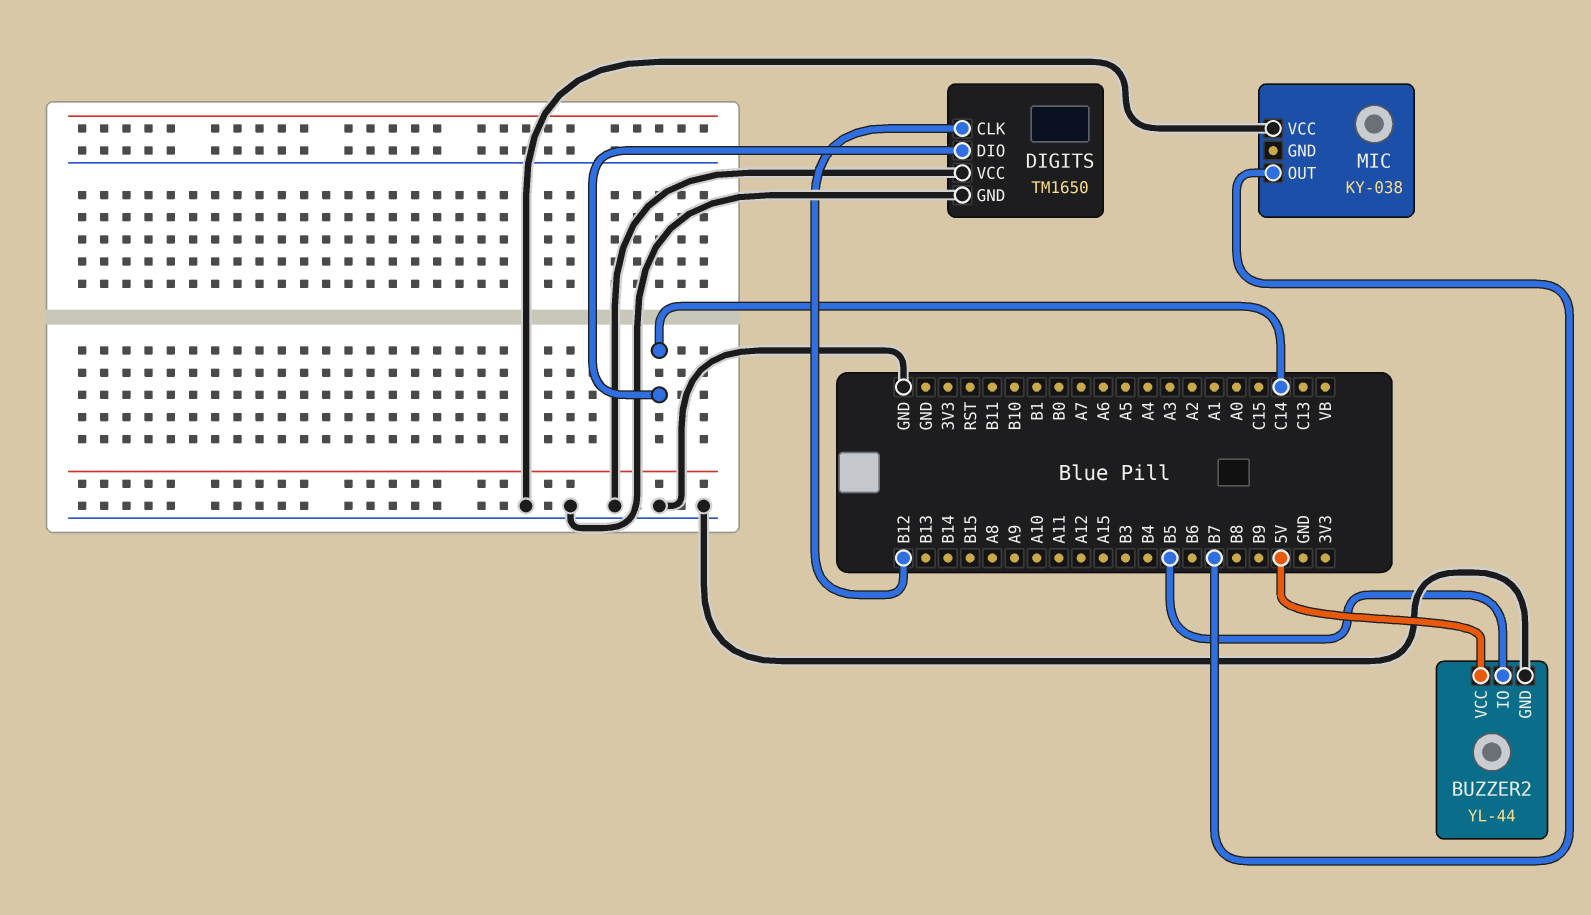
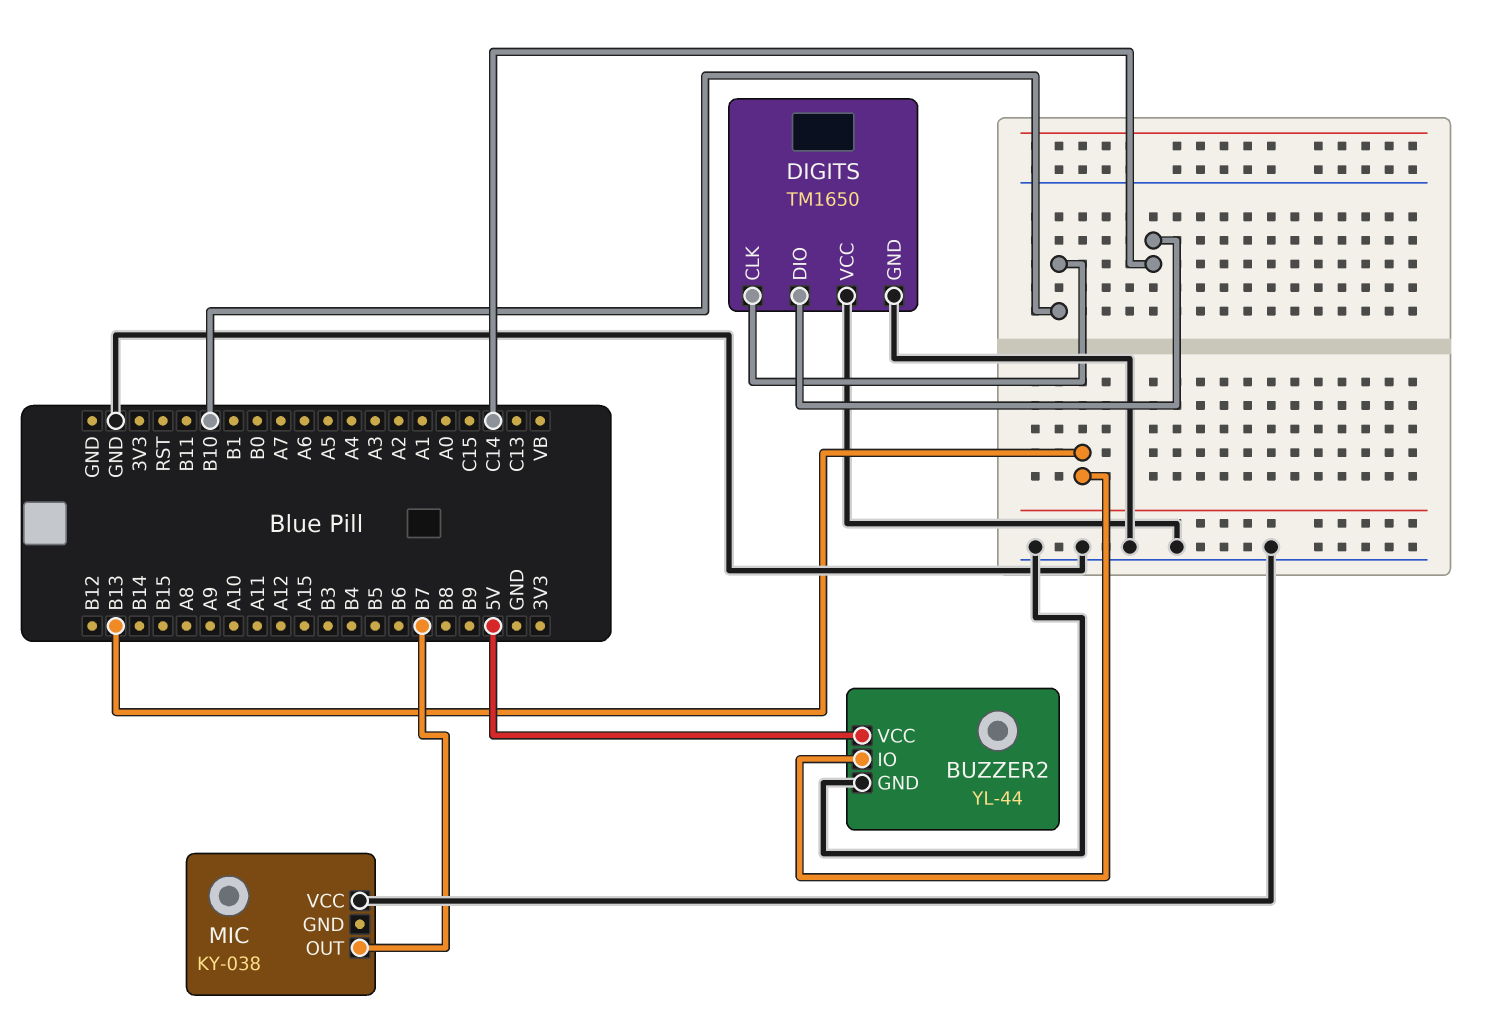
BUZZER2 pin IO: B5 -> B13
DIGITS pin CLK: B12 -> B10

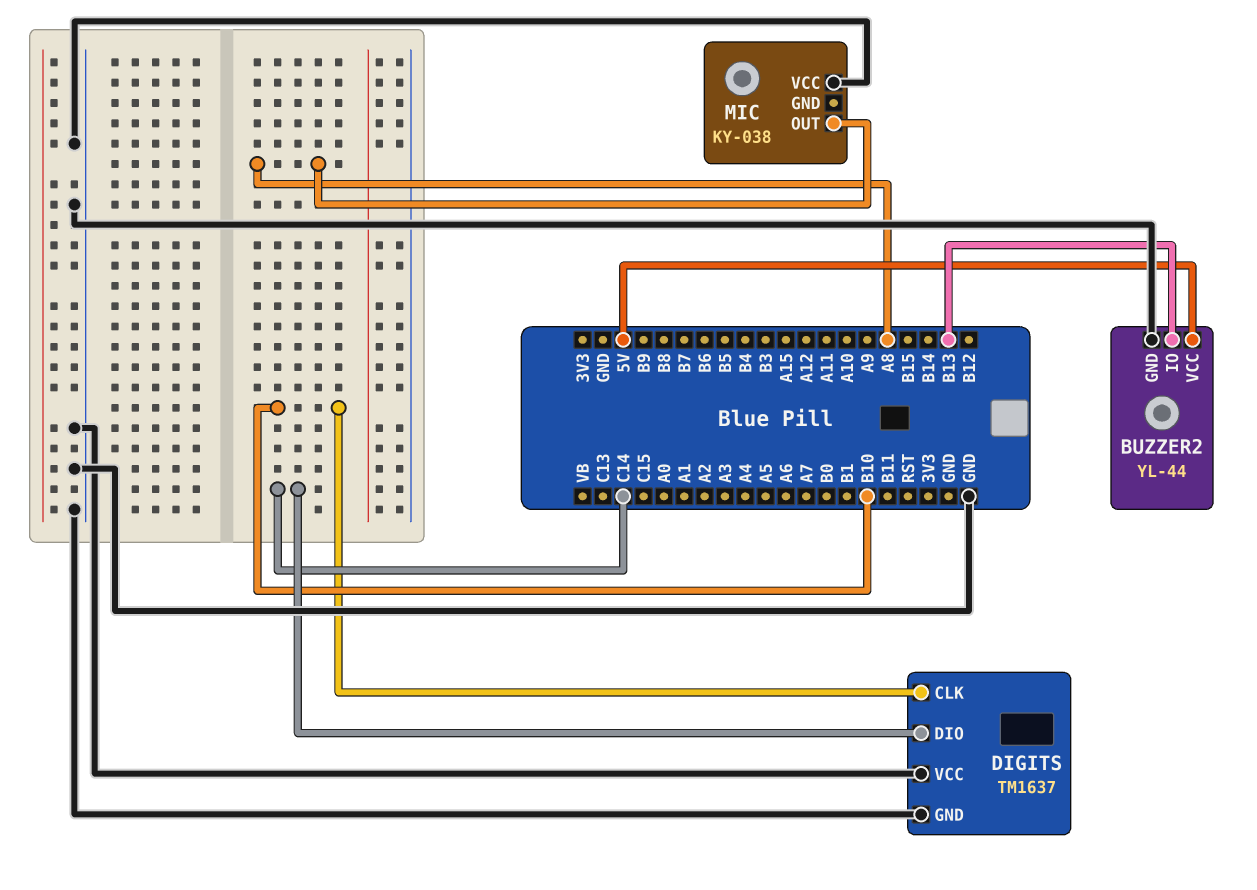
DIGITS: TM1650 -> TM1637
MIC pin OUT: B7 -> A8

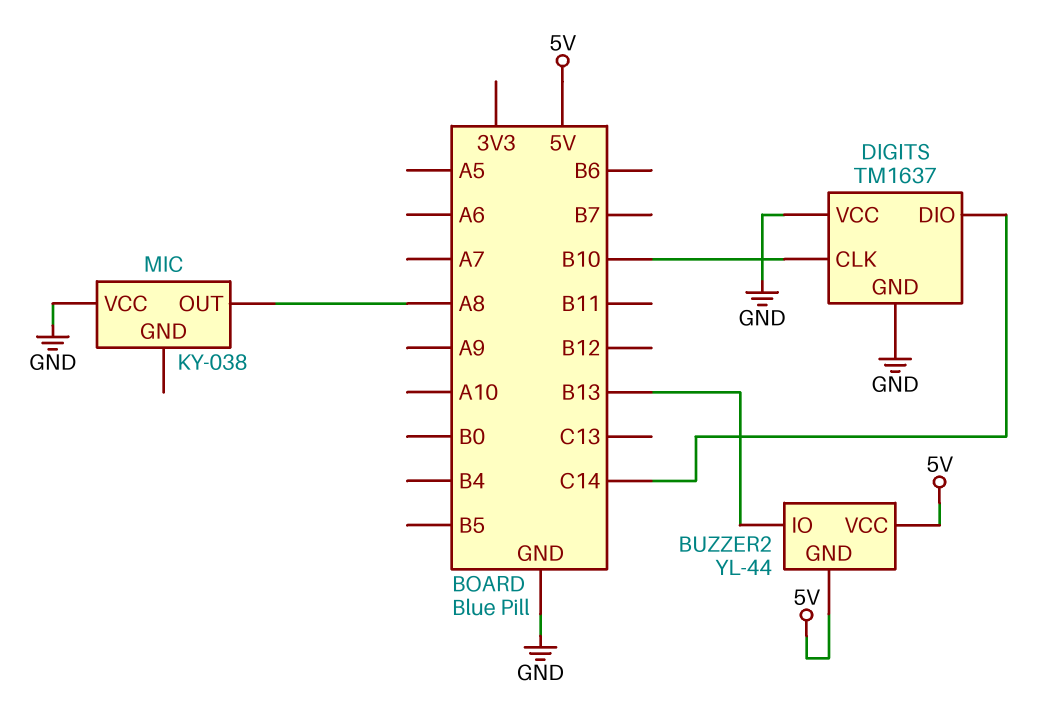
BUZZER2 pin GND: GND -> 5V

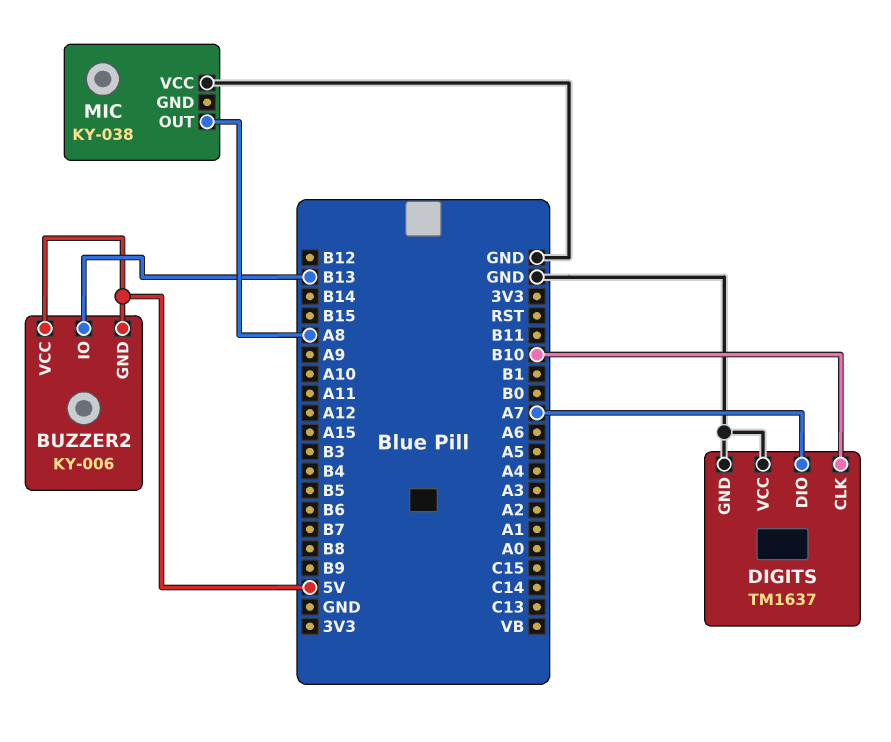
BUZZER2: YL-44 -> KY-006
DIGITS pin DIO: C14 -> A7

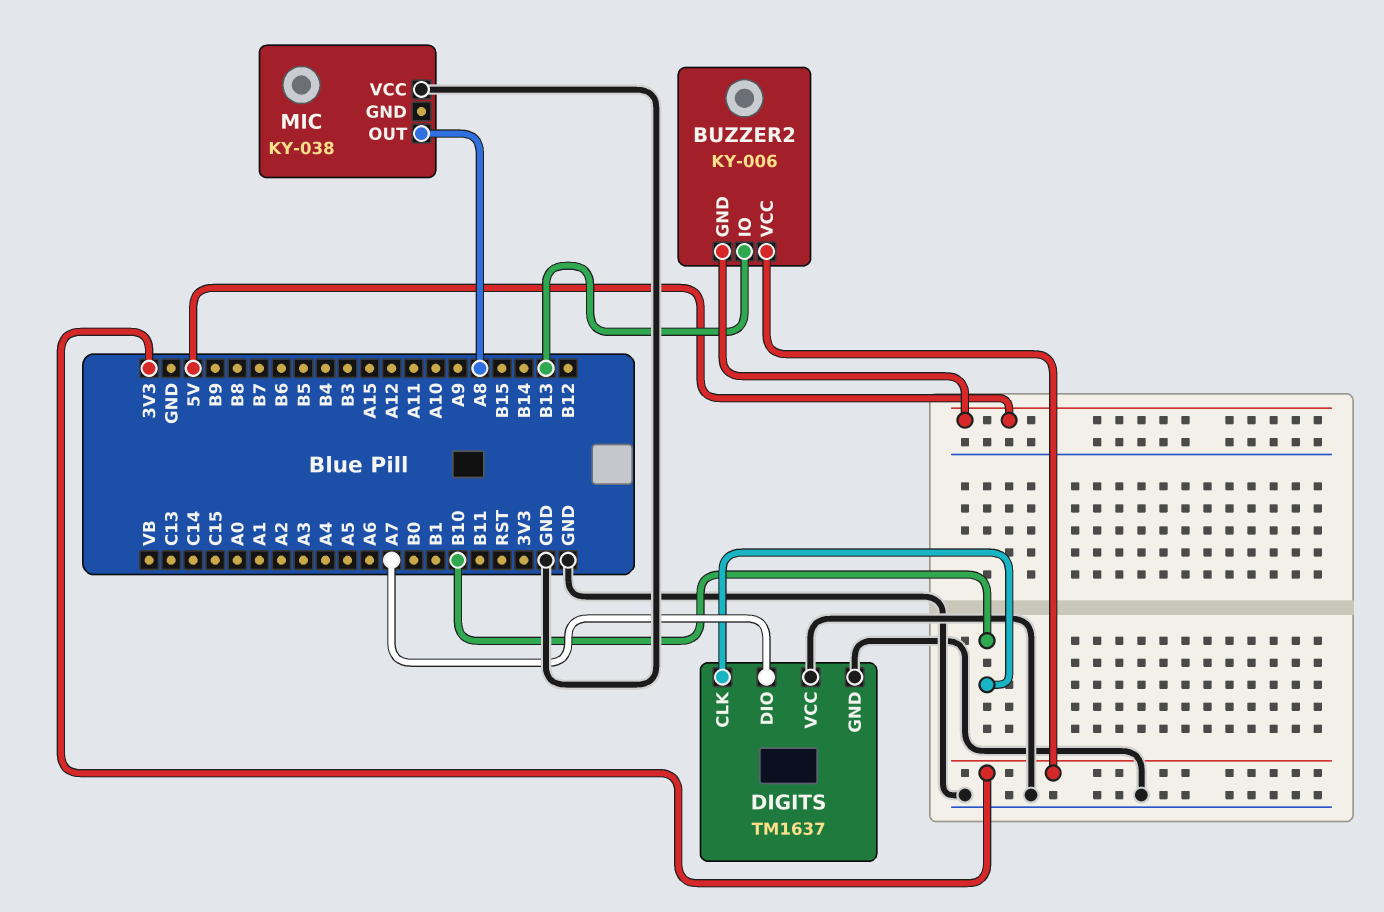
BUZZER2 pin VCC: 5V -> 3V3

